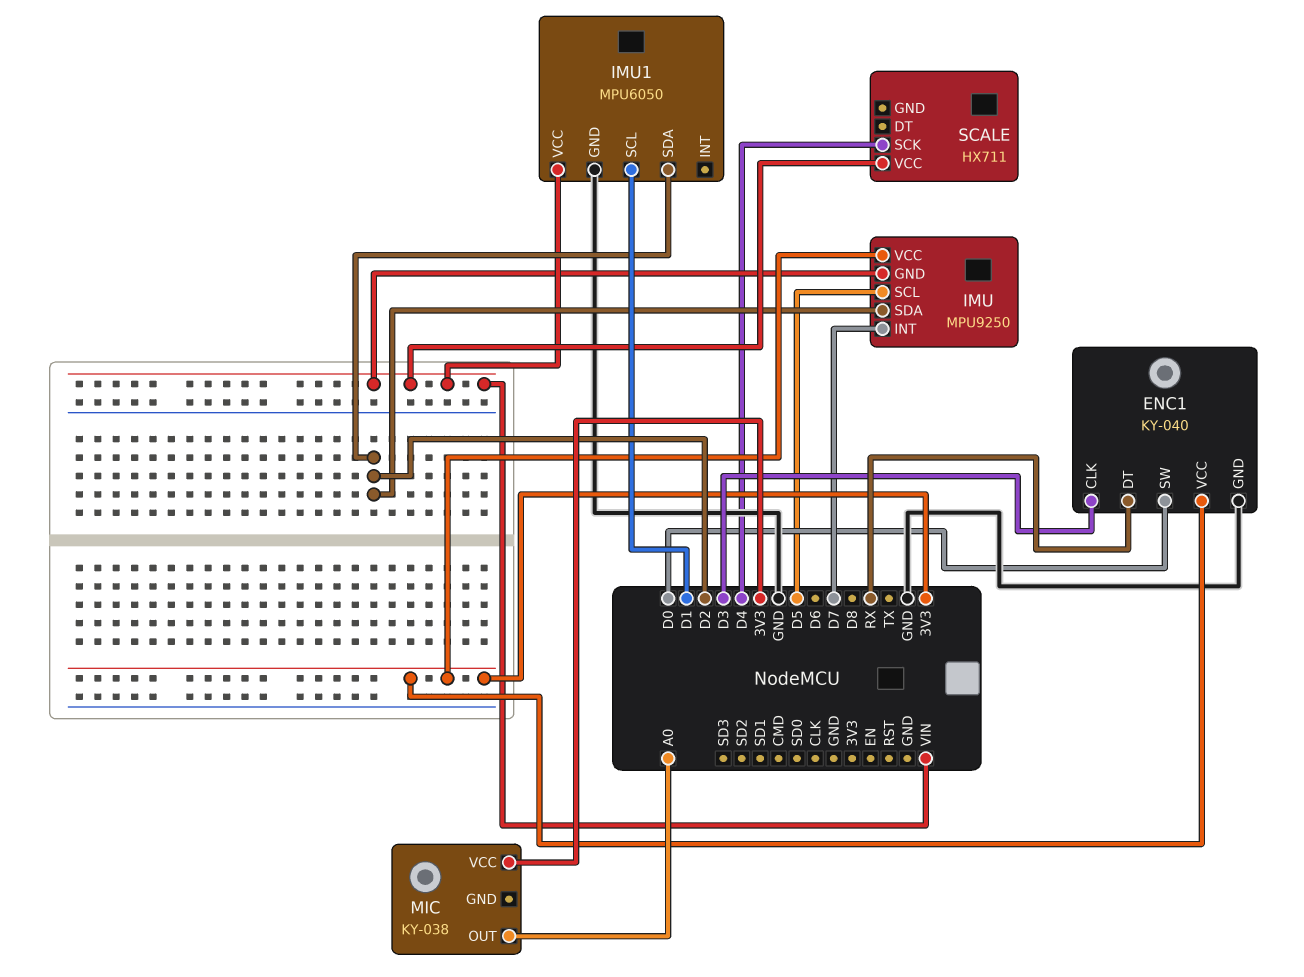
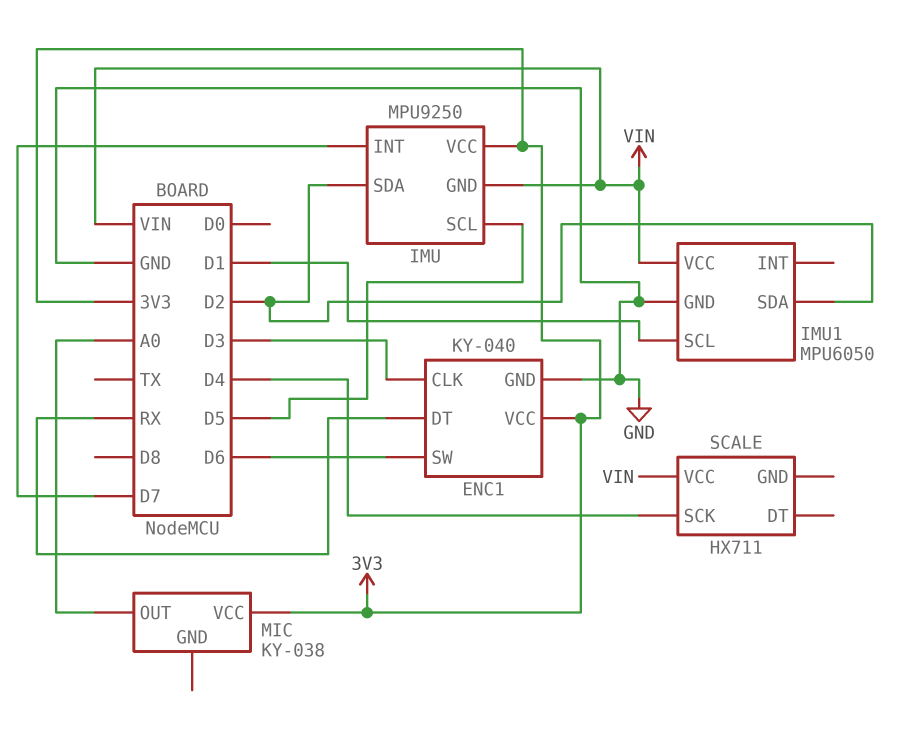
ENC1 pin SW: D0 -> D6

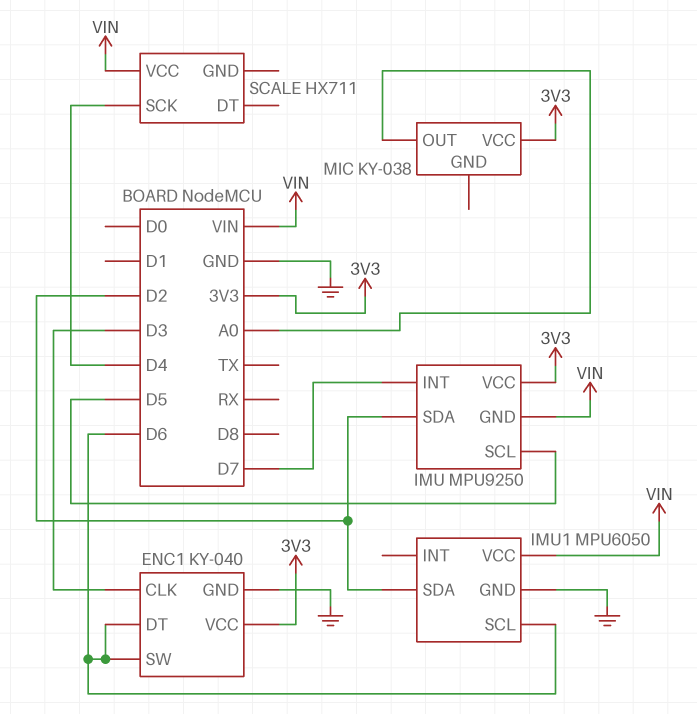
ENC1 pin DT: RX -> D6
IMU1 pin SCL: D1 -> D6

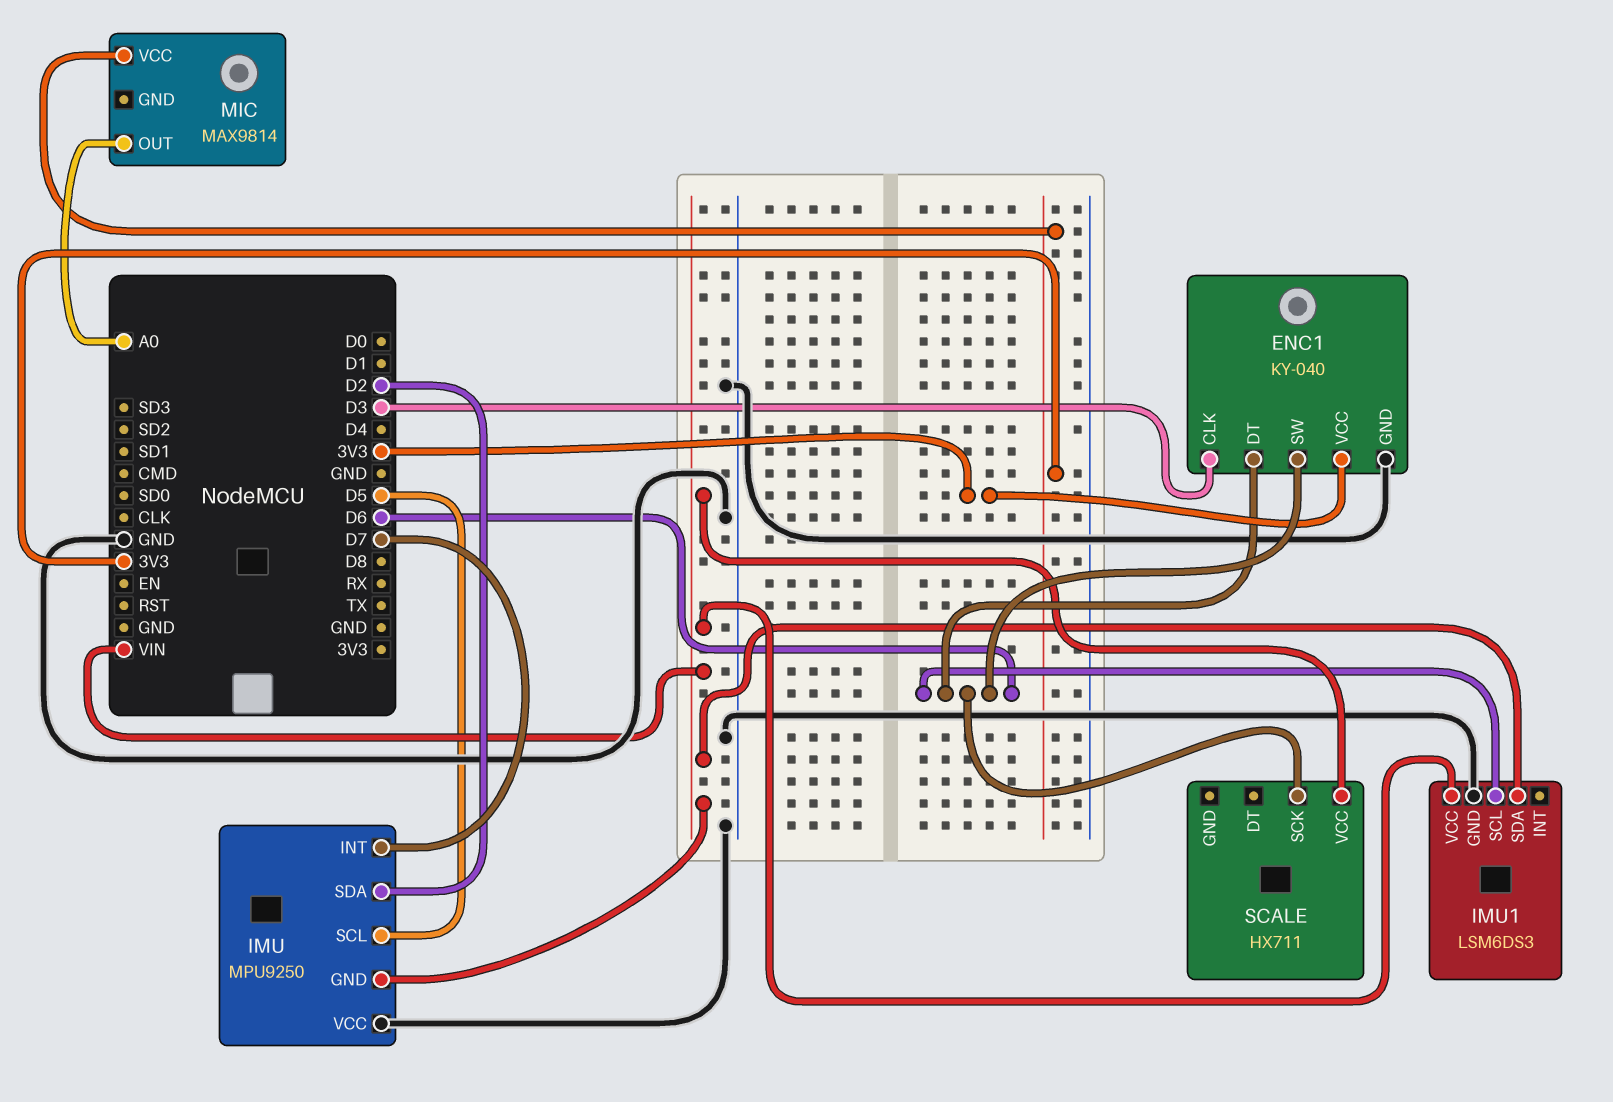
IMU pin VCC: 3V3 -> GND
IMU1: MPU6050 -> LSM6DS3
IMU1 pin SDA: D2 -> VIN
MIC: KY-038 -> MAX9814
SCALE pin SCK: D4 -> D6

